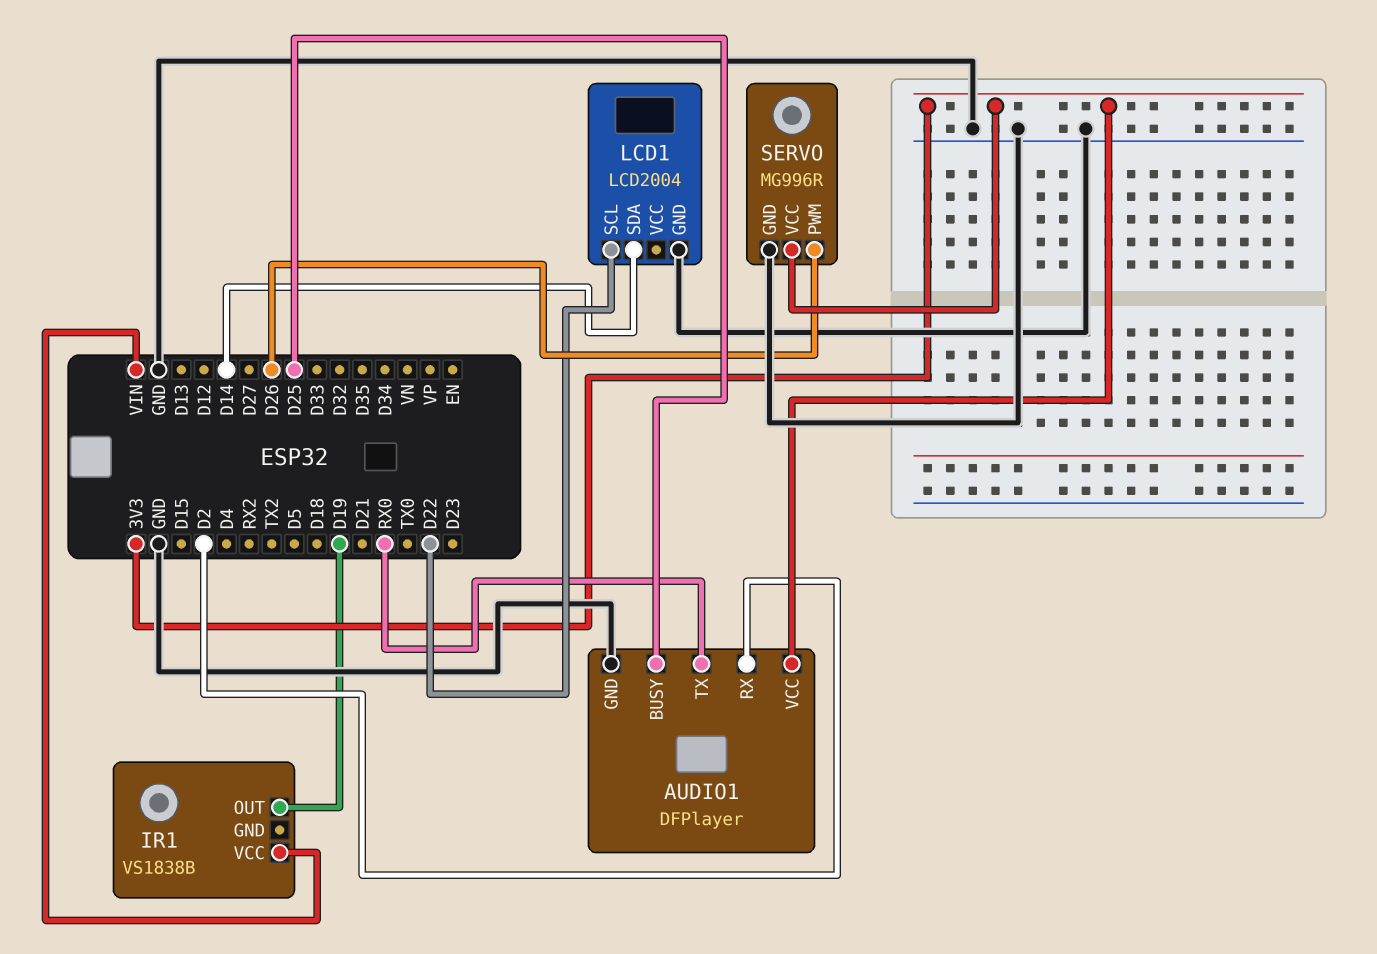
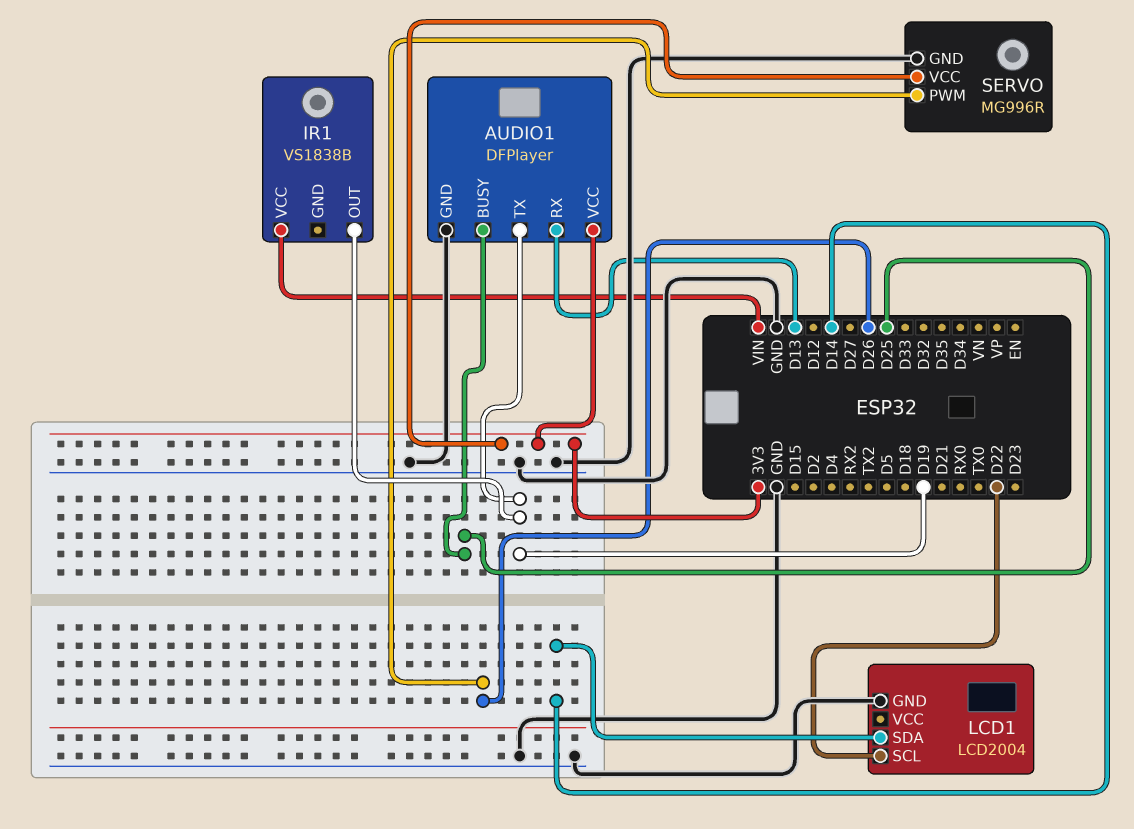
AUDIO1 pin RX: D2 -> D13
AUDIO1 pin TX: RX0 -> D19

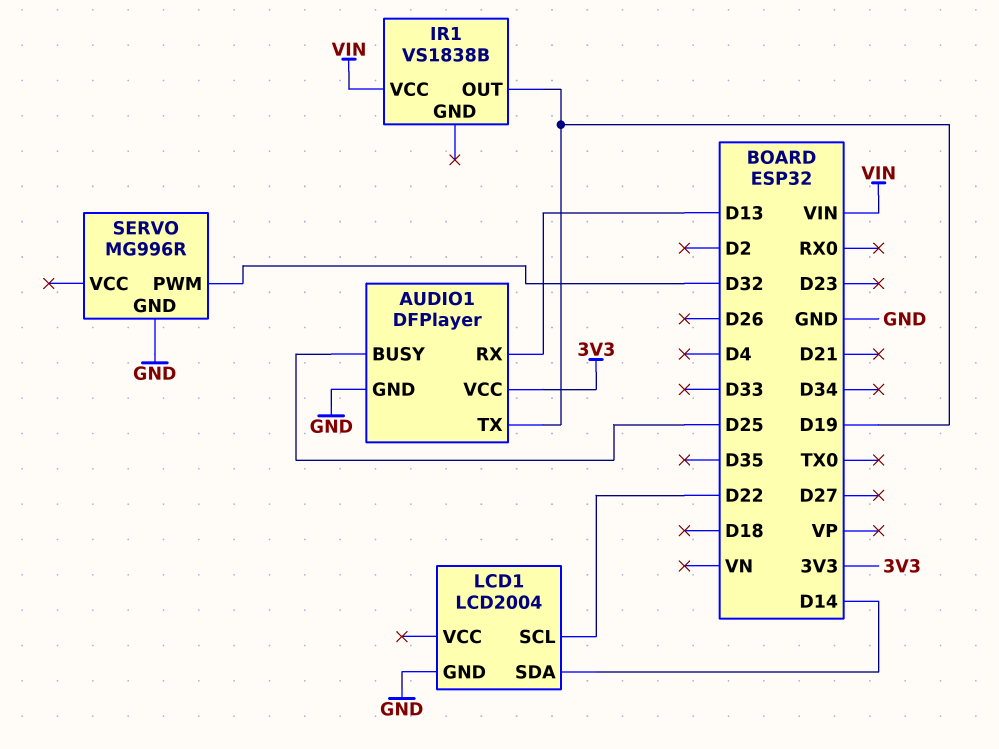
SERVO pin PWM: D26 -> D32
SERVO pin VCC: 3V3 -> none

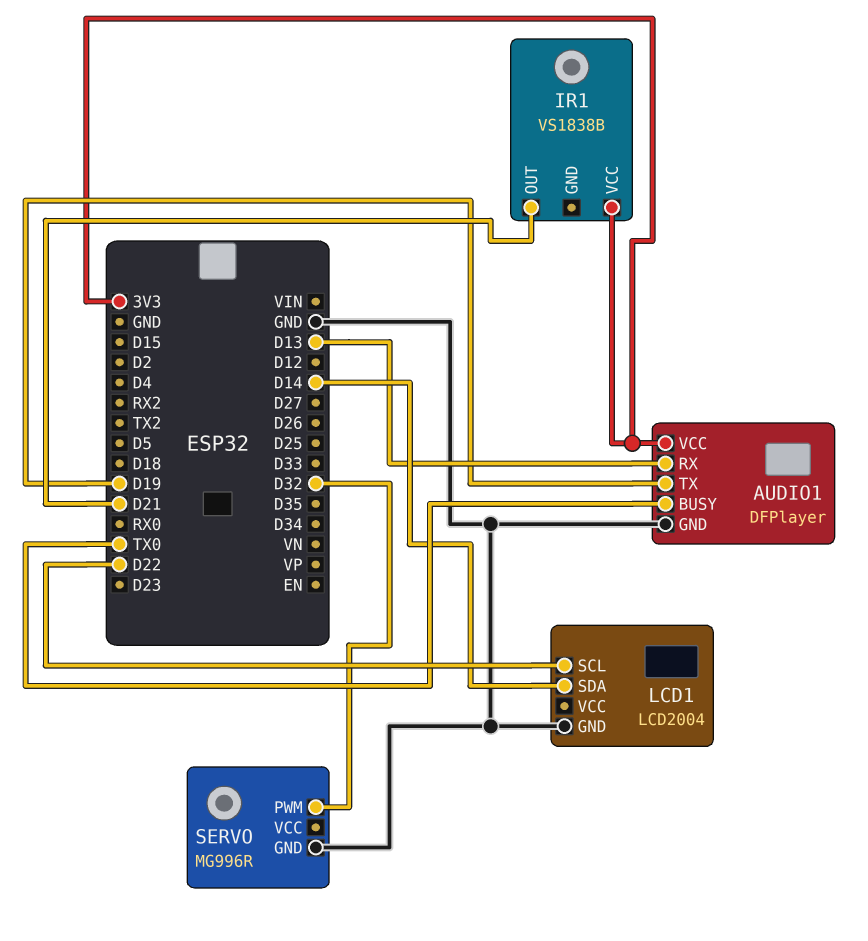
AUDIO1 pin BUSY: D25 -> TX0
IR1 pin OUT: D19 -> D21
IR1 pin VCC: VIN -> 3V3

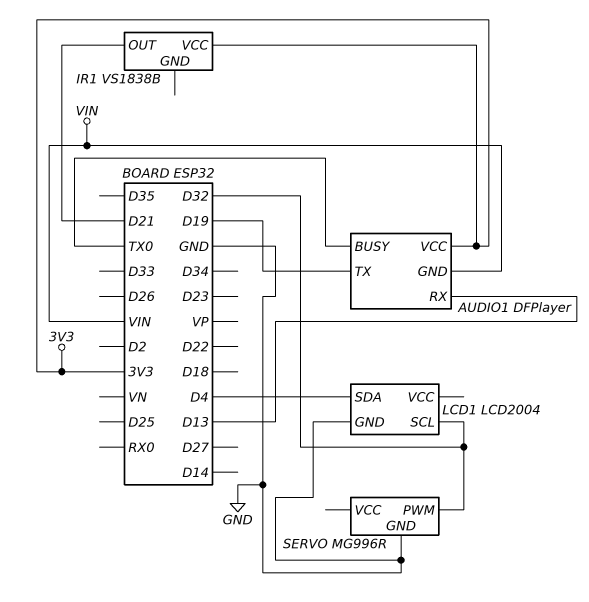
AUDIO1 pin GND: GND -> VIN
LCD1 pin SCL: D22 -> D32
LCD1 pin SDA: D14 -> D4

